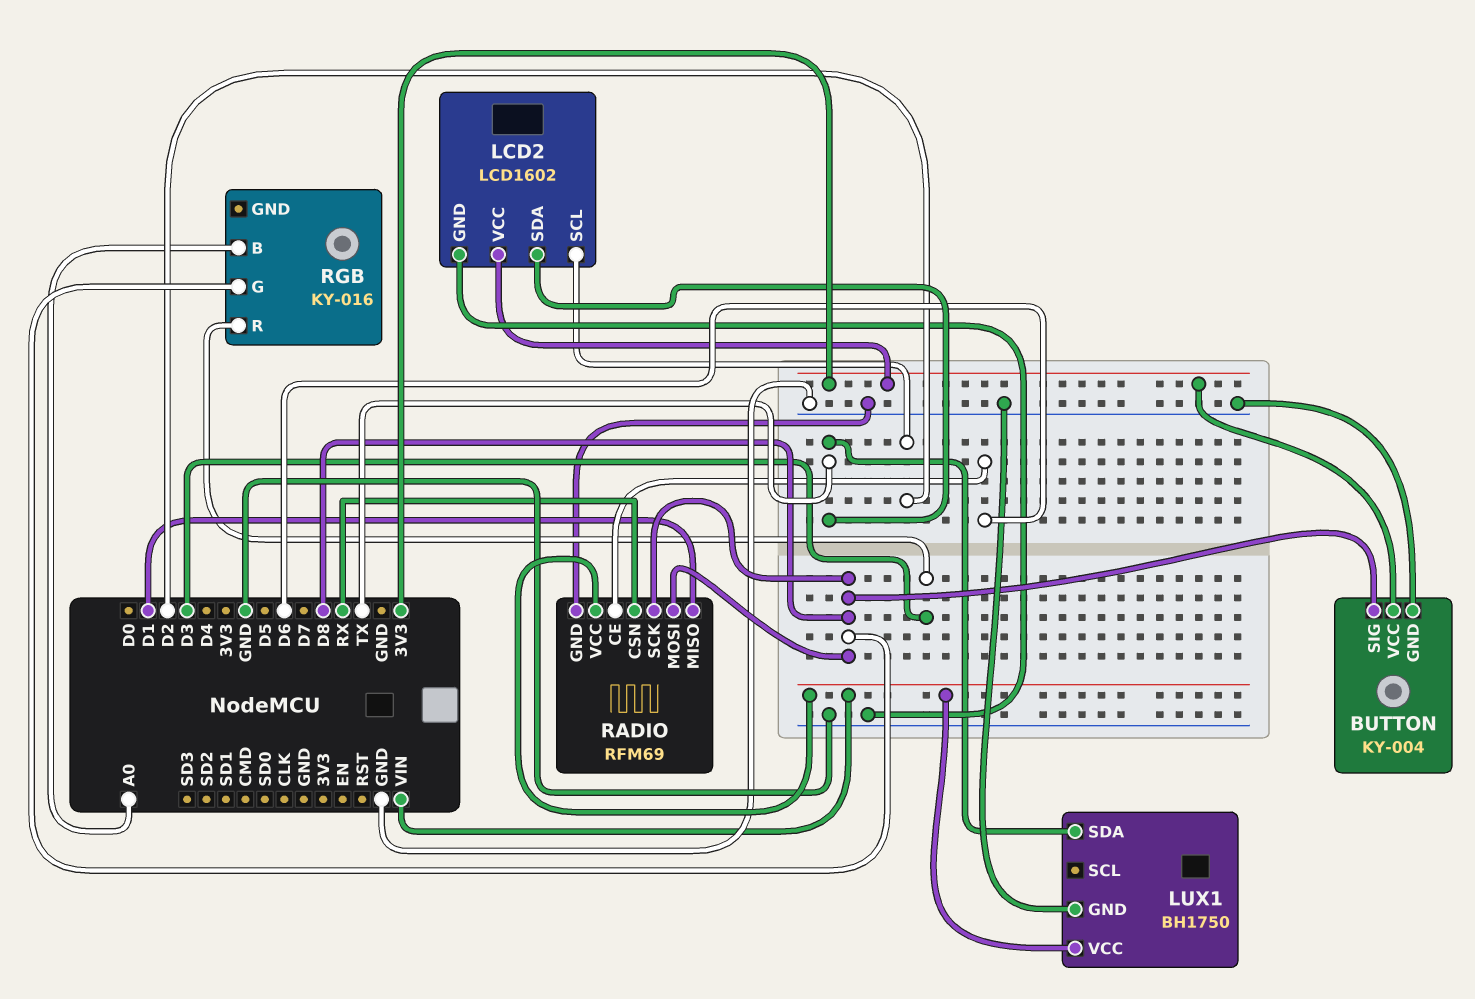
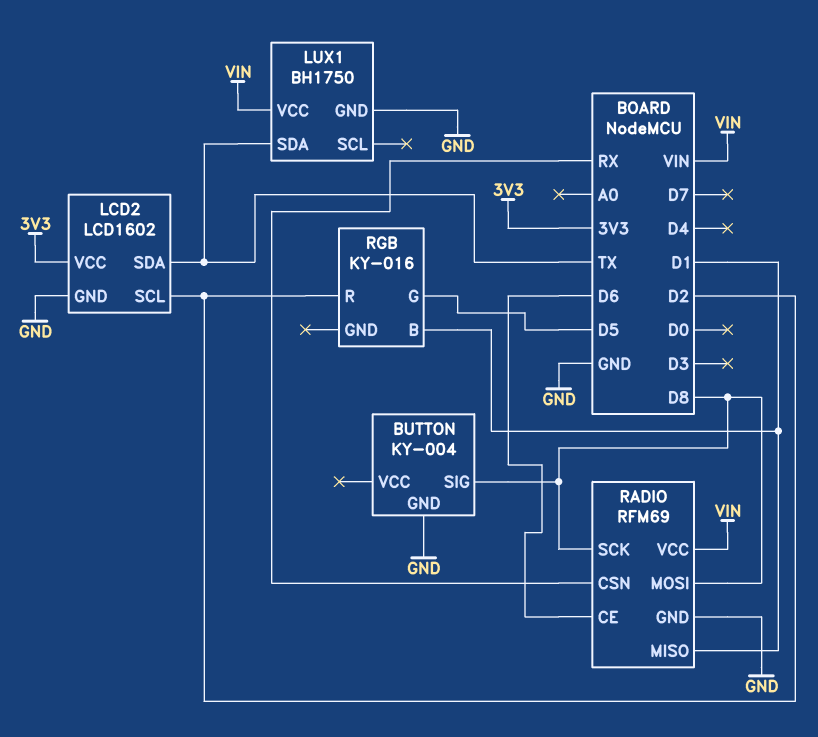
BUTTON pin VCC: 3V3 -> none
RGB pin B: A0 -> D1
RGB pin G: D8 -> D5
RGB pin R: D3 -> D2

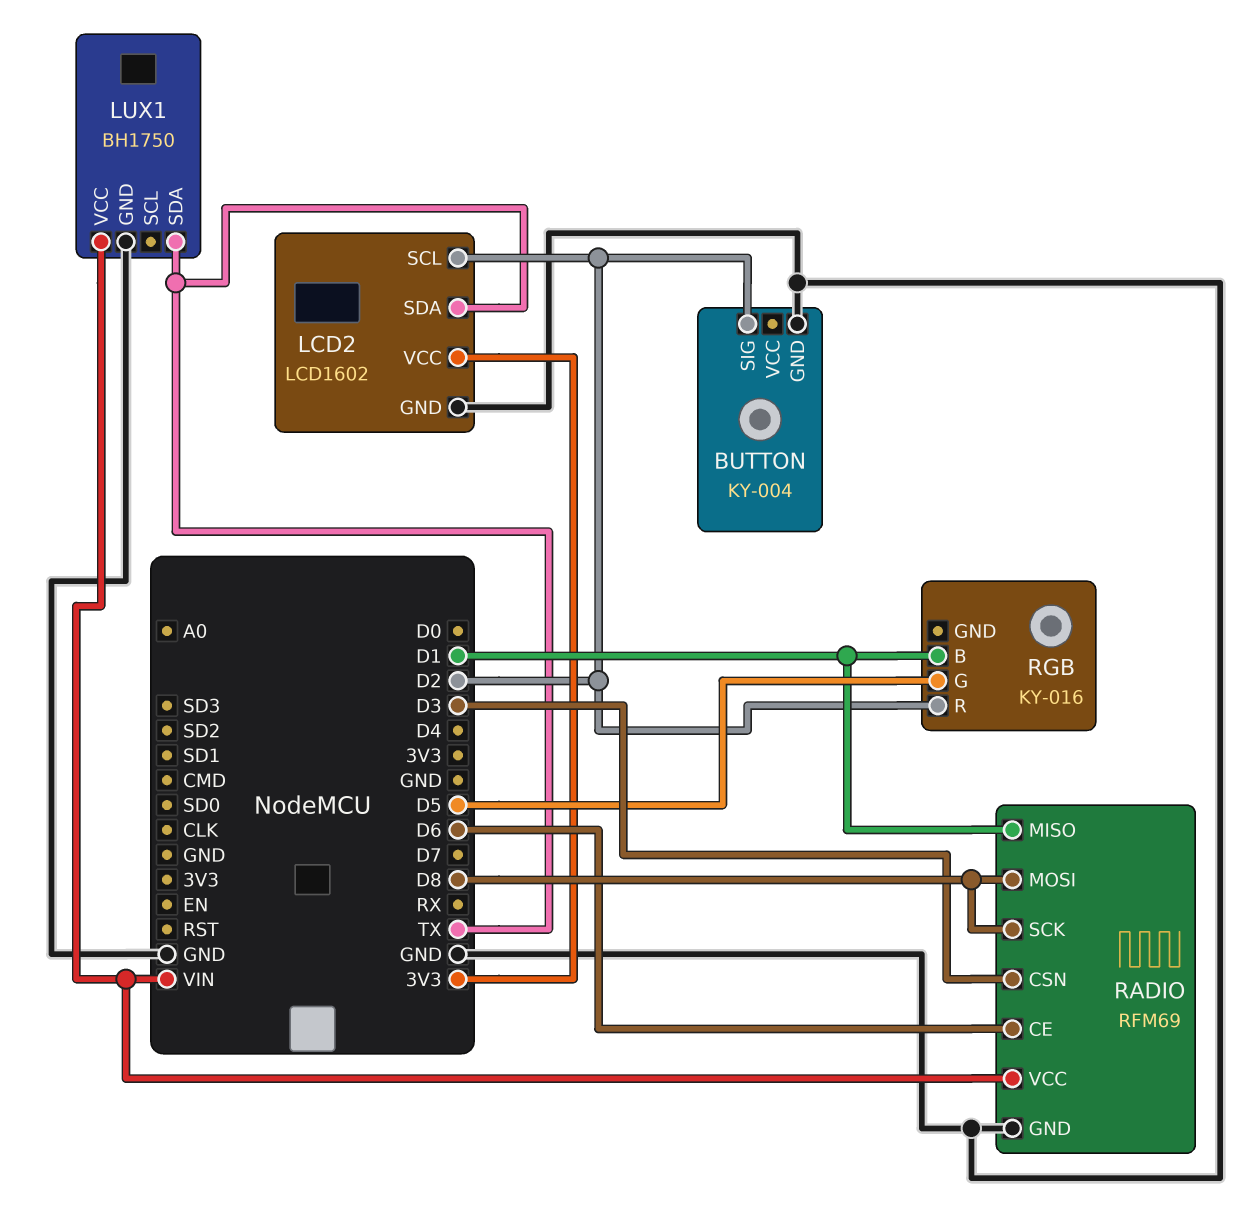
BUTTON pin SIG: D8 -> D2
RADIO pin CSN: RX -> D3

